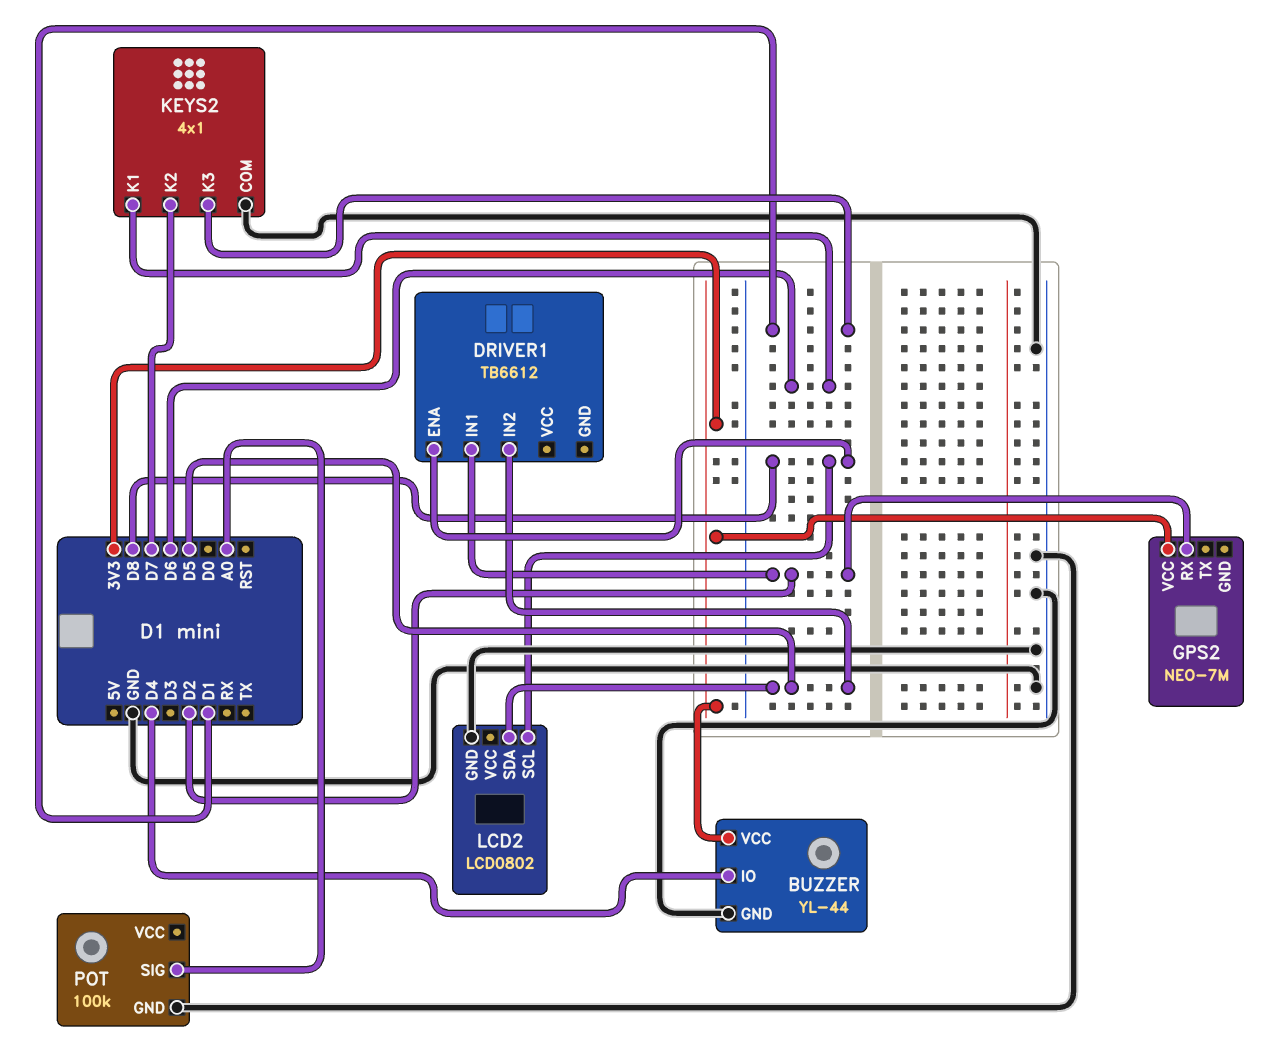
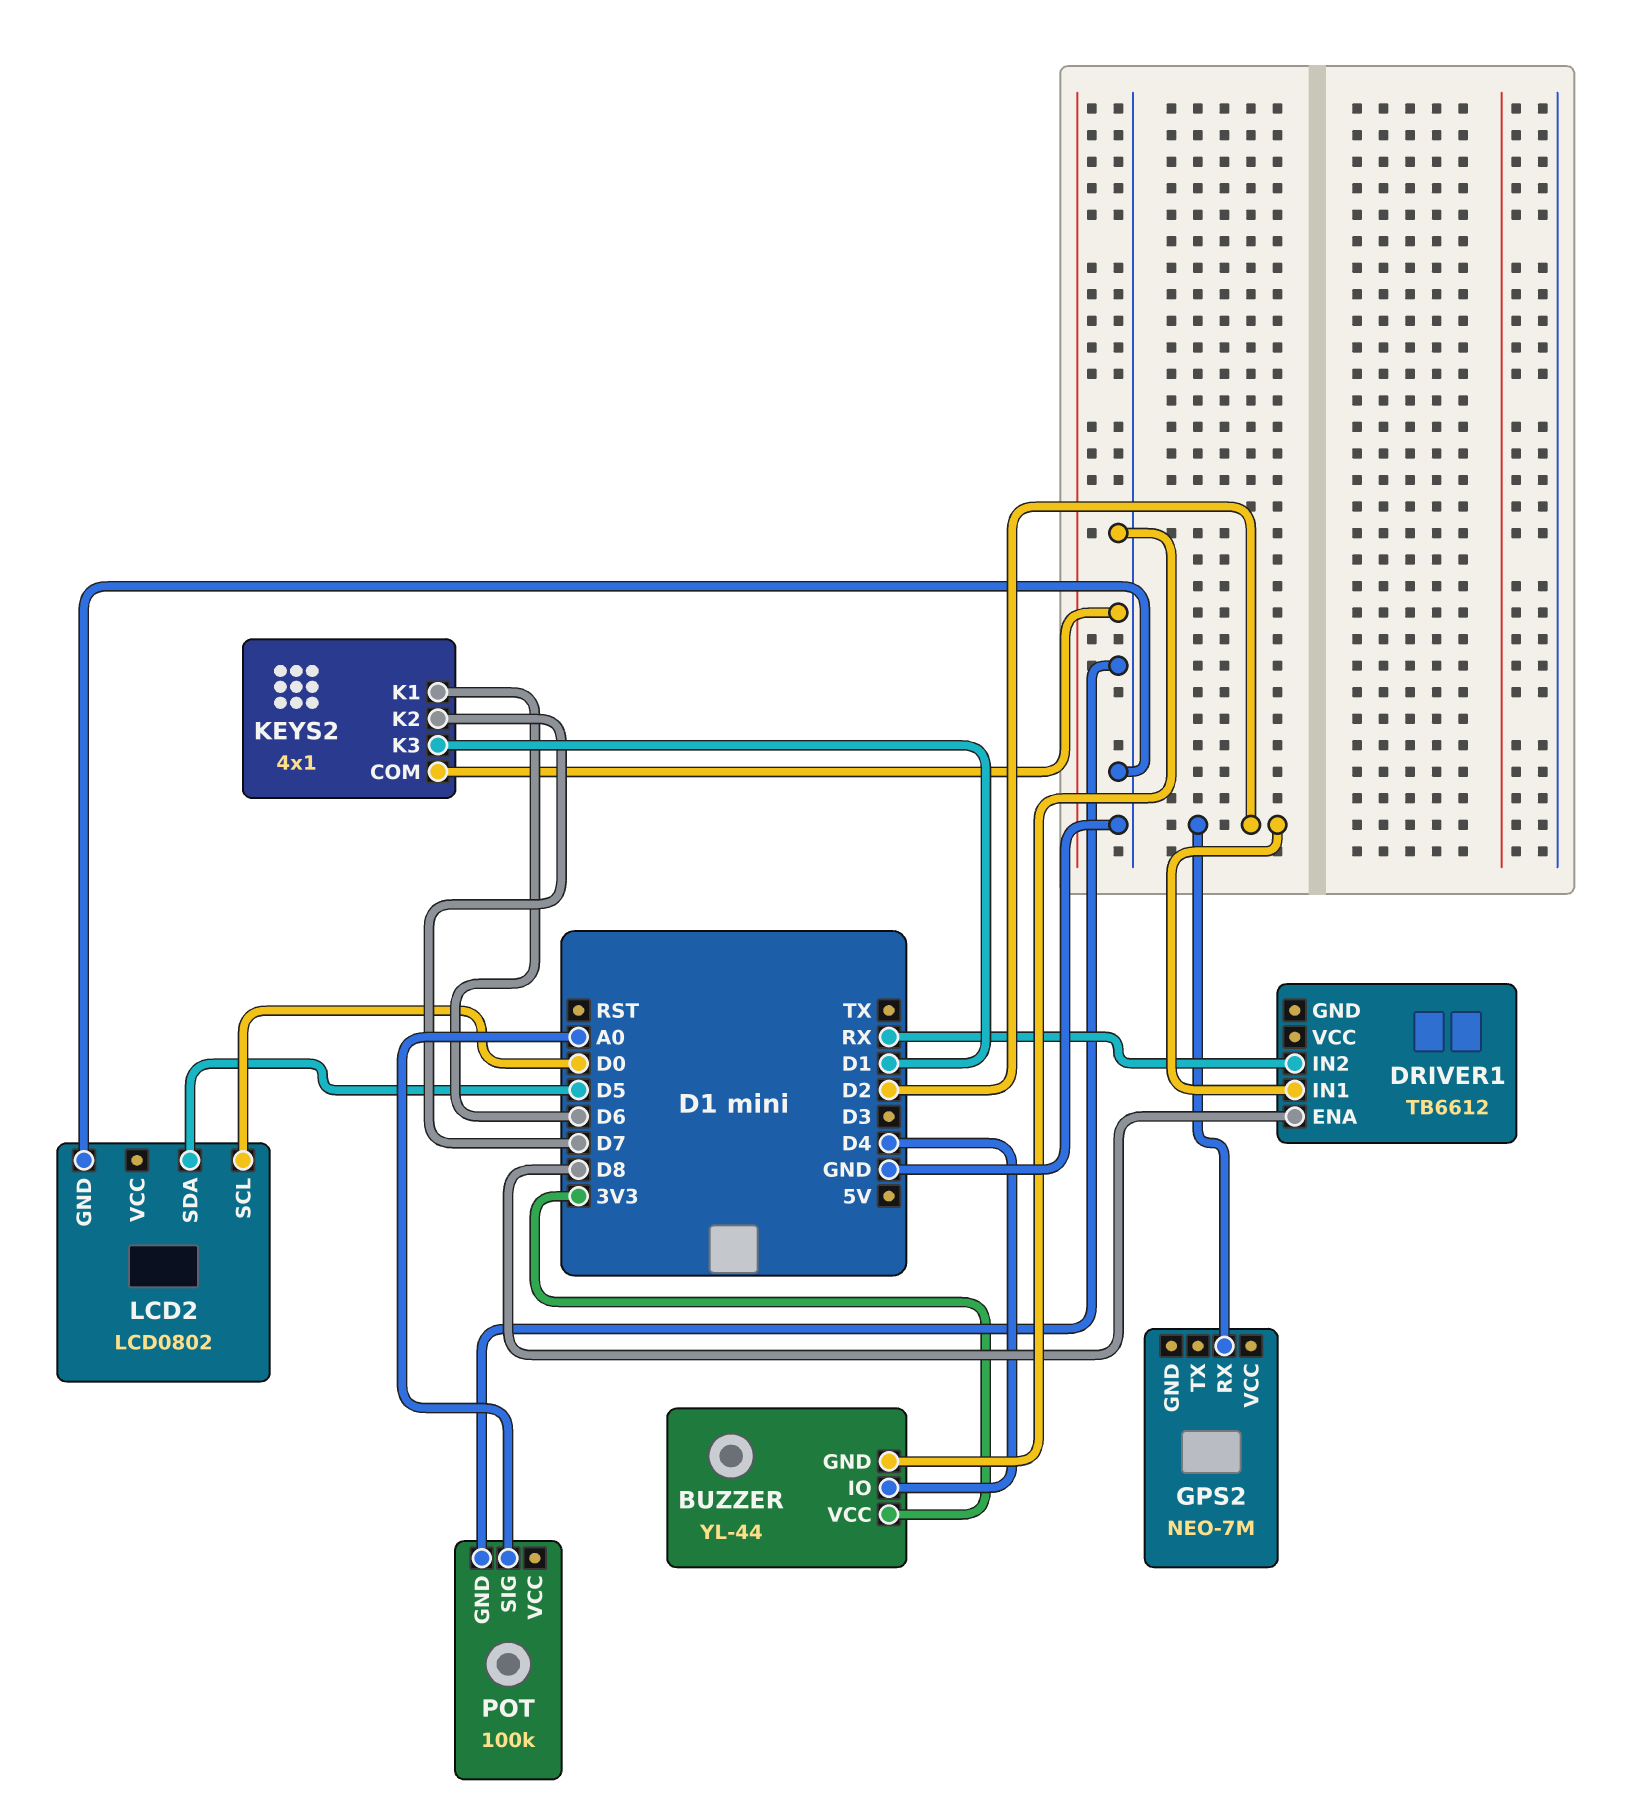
DRIVER1 pin IN2: D5 -> RX
GPS2 pin VCC: 3V3 -> none
LCD2 pin SCL: D8 -> D0

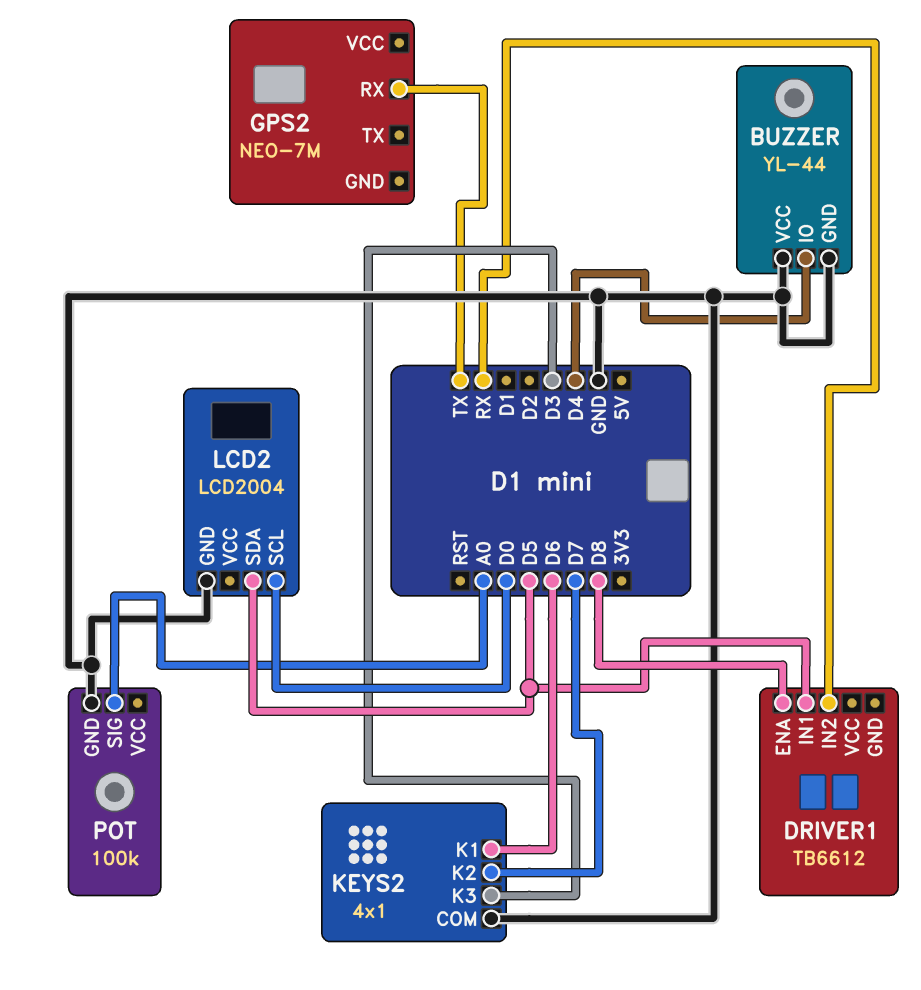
BUZZER pin VCC: 3V3 -> GND
DRIVER1 pin IN1: D2 -> D5
GPS2 pin RX: D2 -> TX
KEYS2 pin K3: D1 -> D3
LCD2: LCD0802 -> LCD2004

